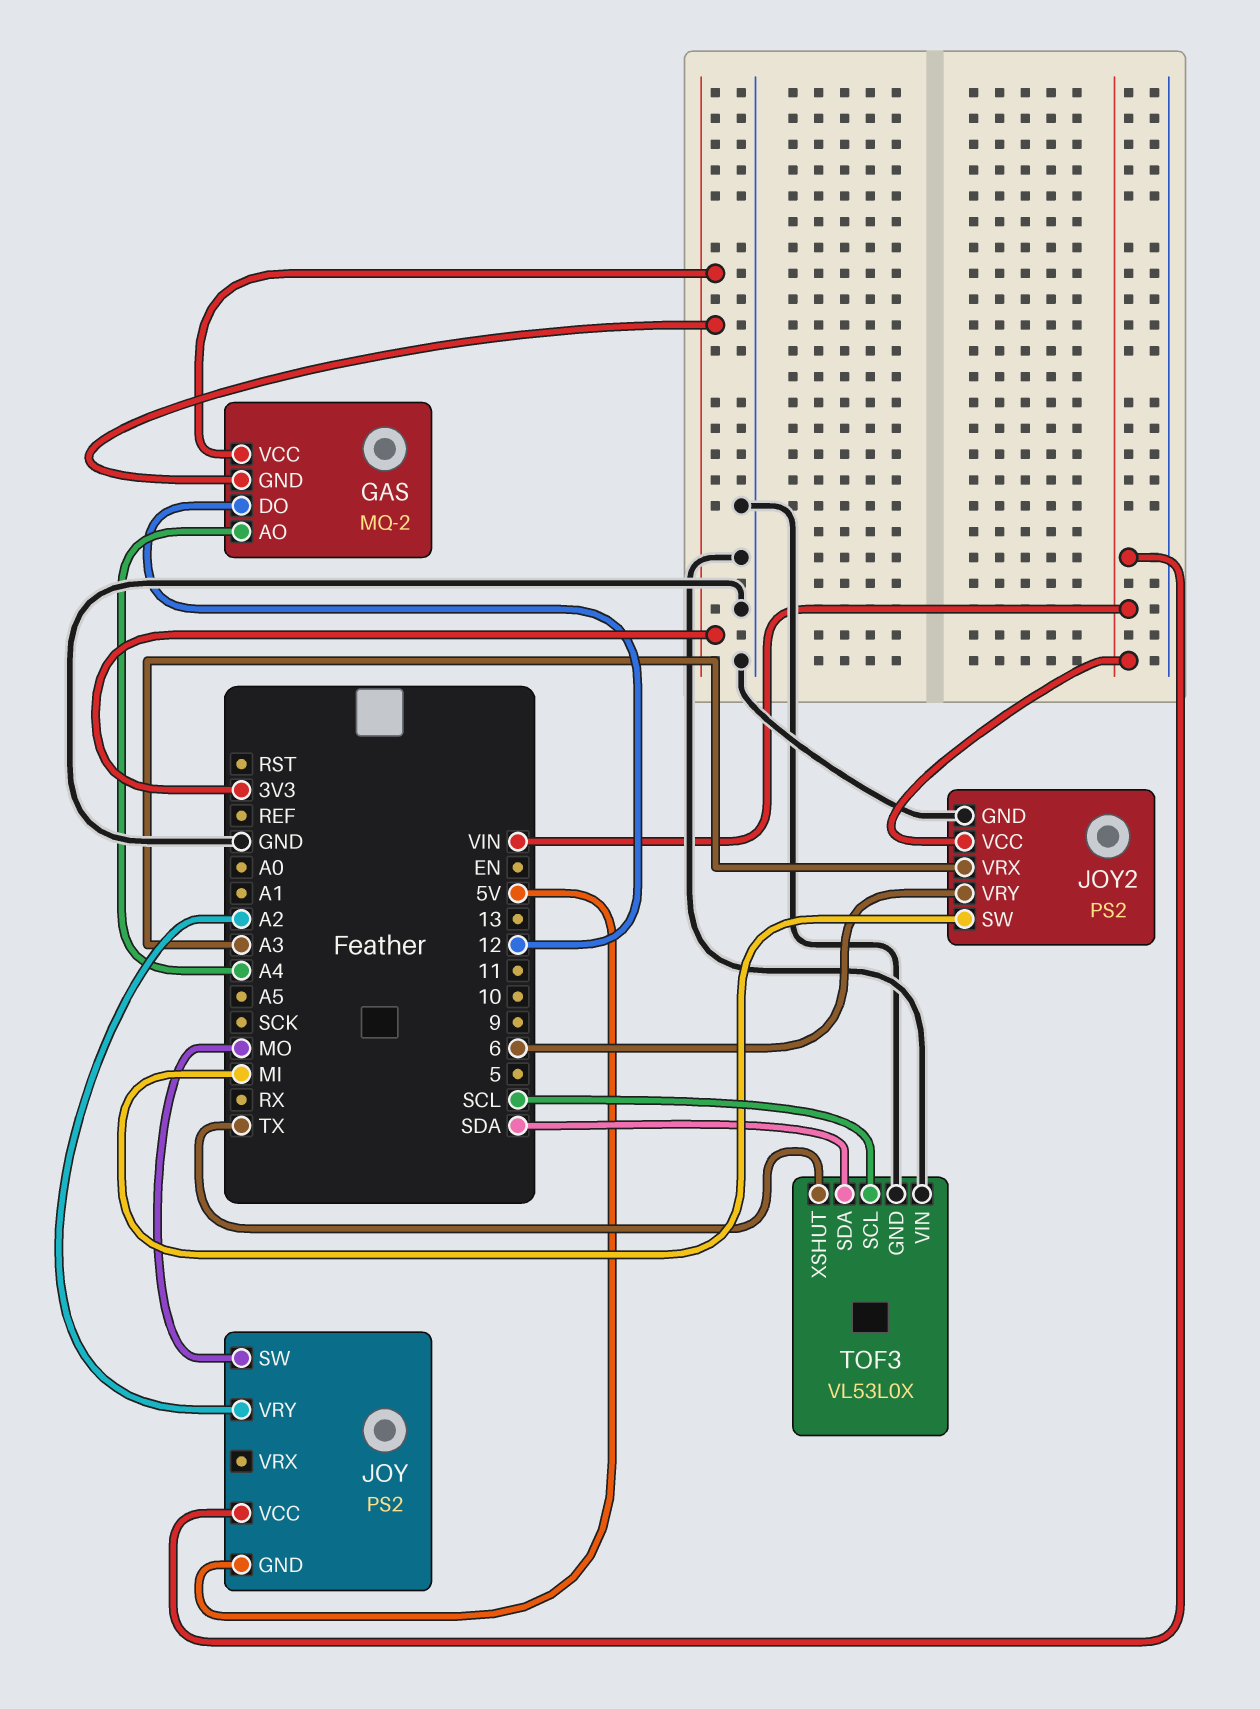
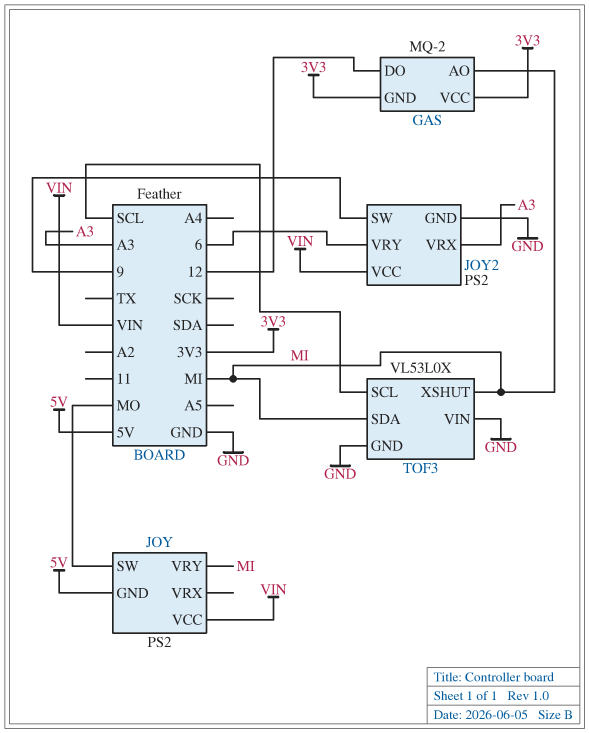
GAS pin AO: A4 -> MI
JOY pin VRY: A2 -> MI
JOY2 pin SW: MI -> 9
TOF3 pin SDA: SDA -> MI
TOF3 pin XSHUT: TX -> MI

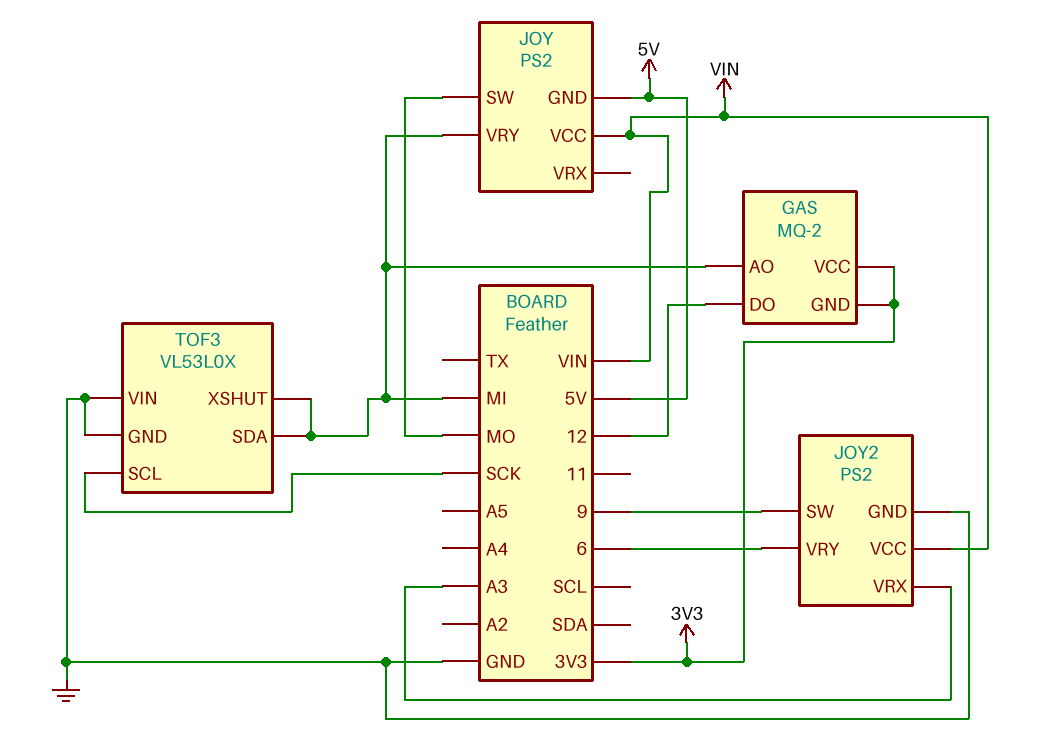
TOF3 pin SCL: SCL -> SCK

